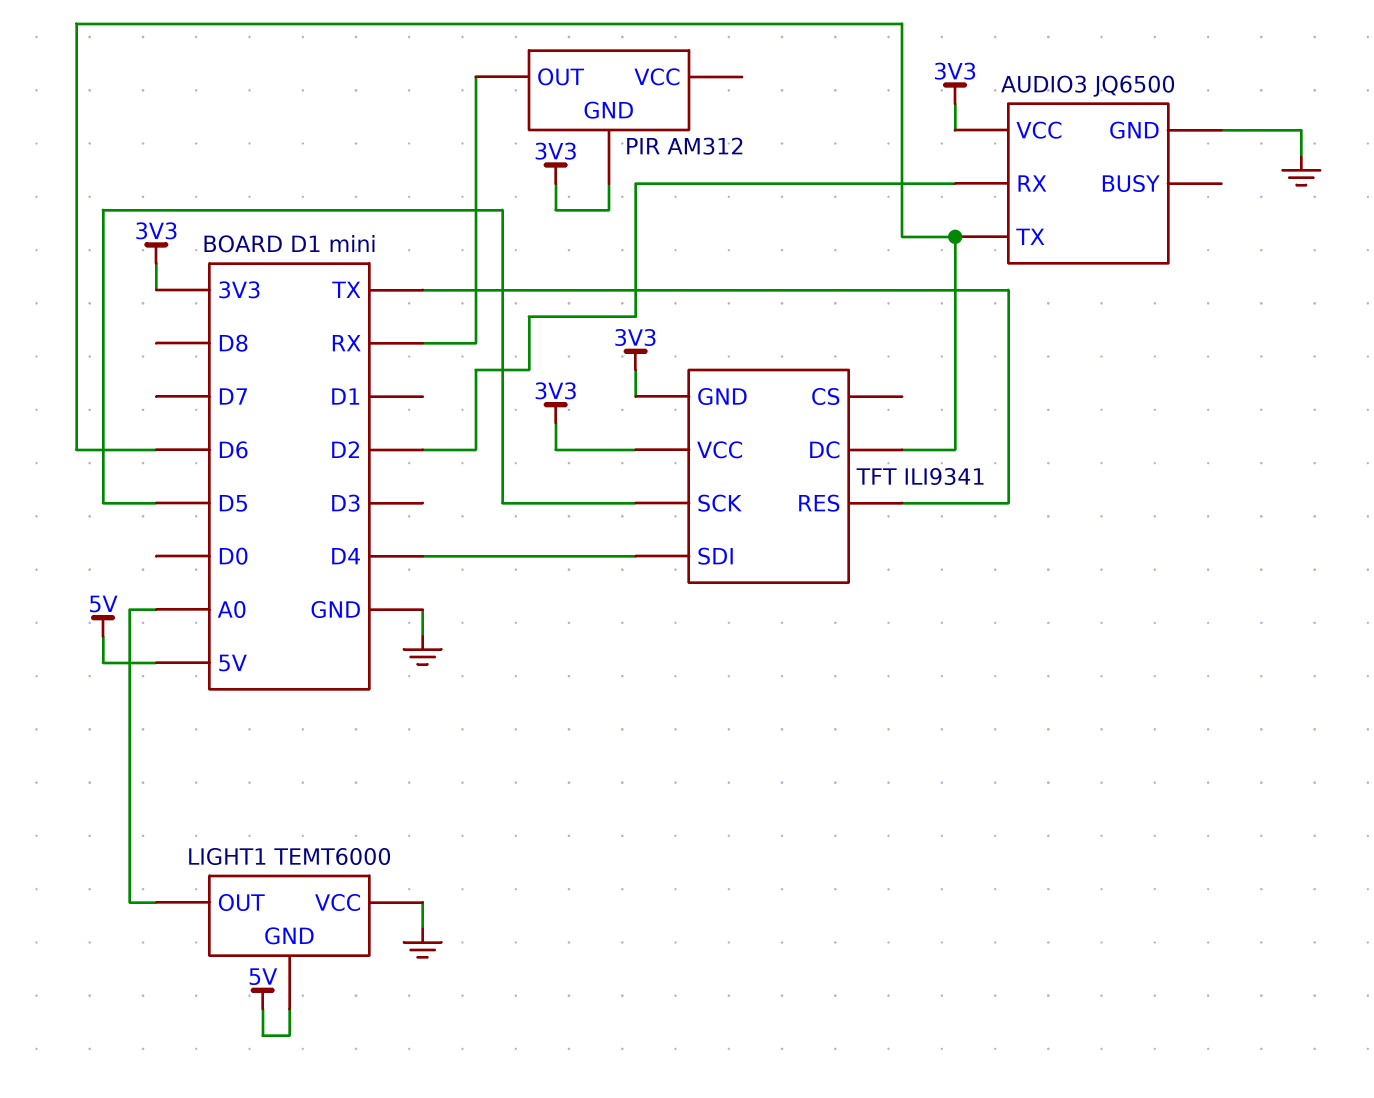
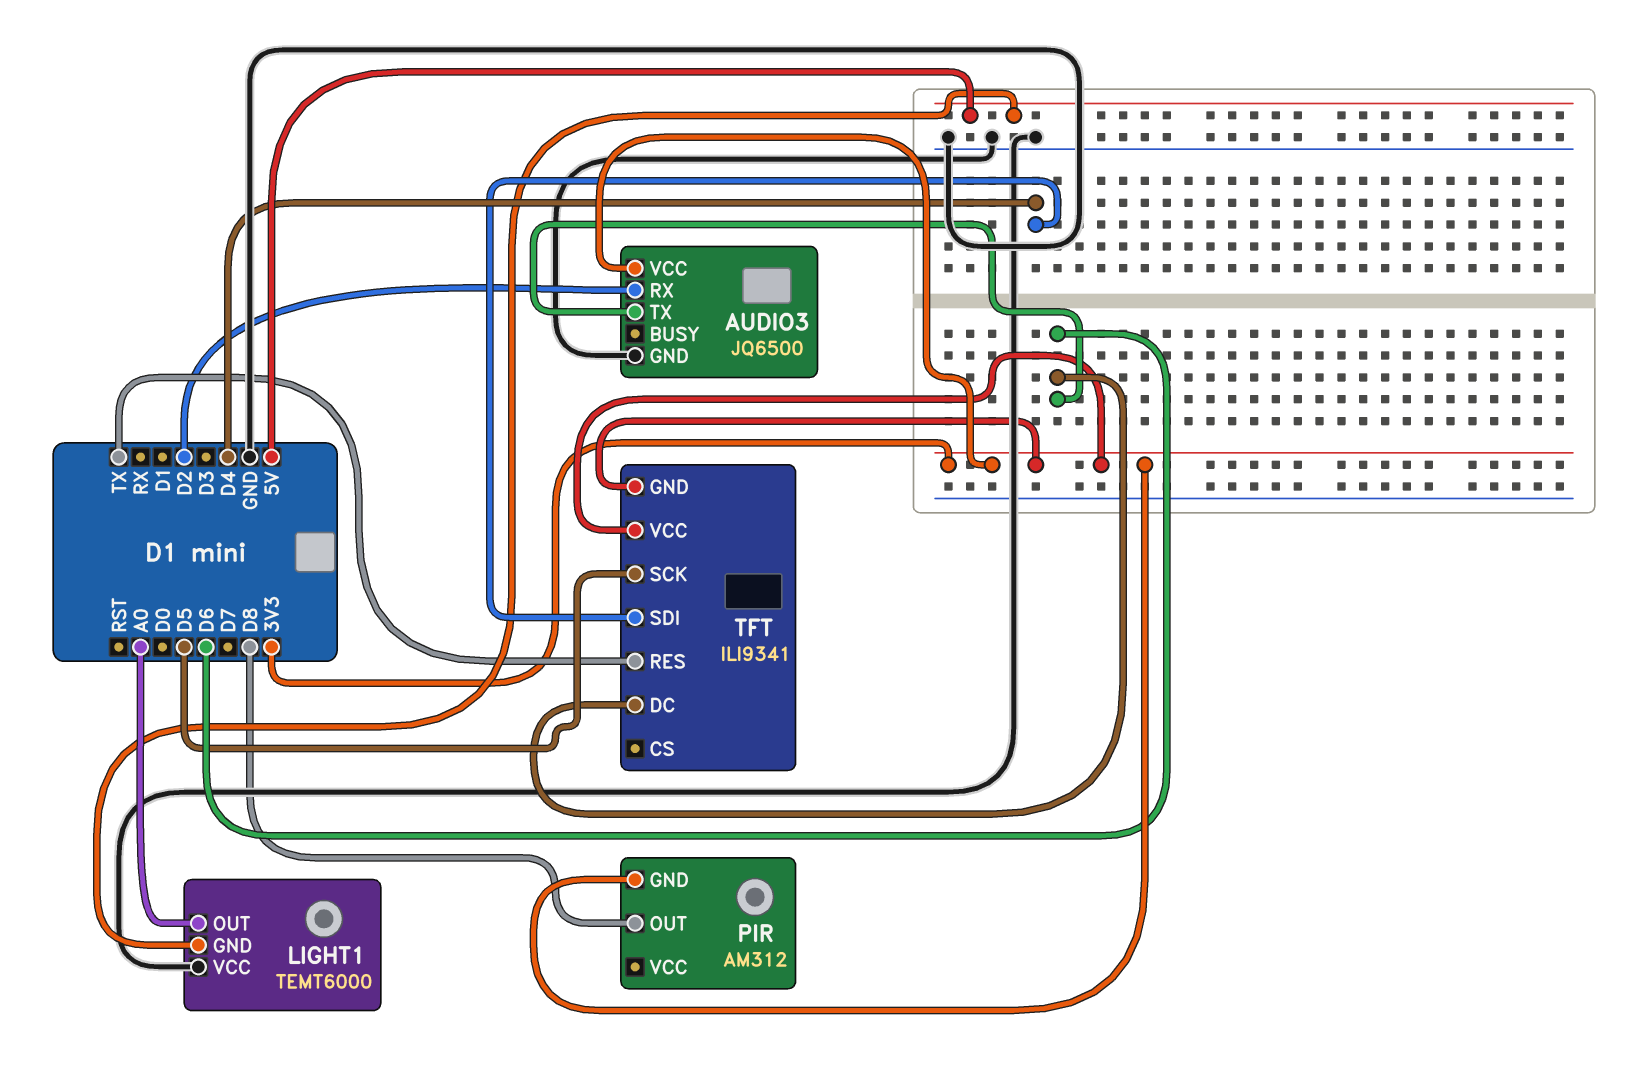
PIR pin OUT: RX -> D8

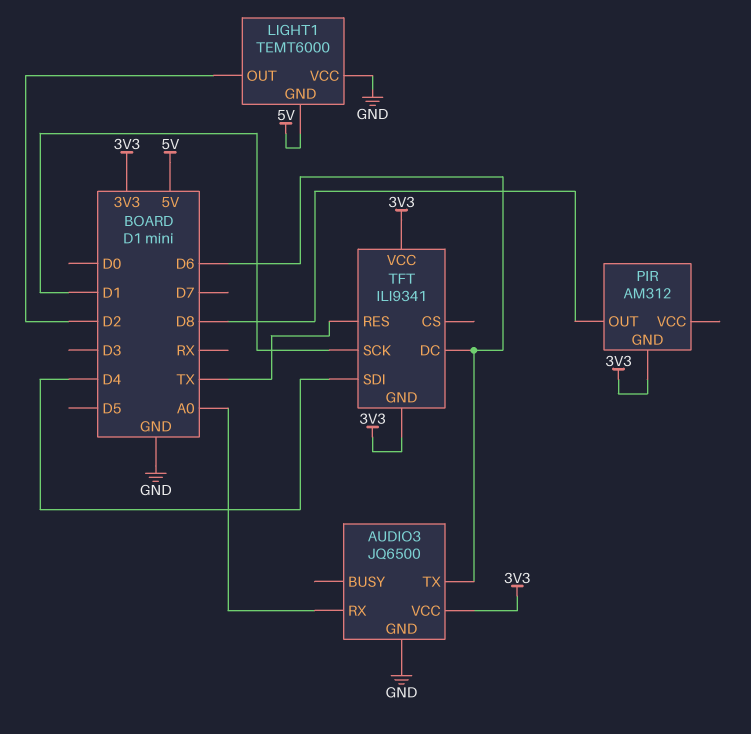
AUDIO3 pin RX: D2 -> A0
LIGHT1 pin OUT: A0 -> D2
TFT pin SCK: D5 -> D1

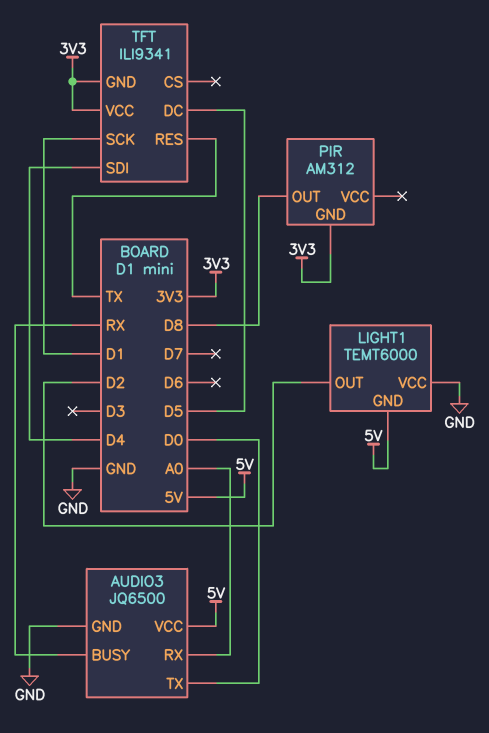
AUDIO3 pin BUSY: none -> RX
AUDIO3 pin TX: D6 -> D0
AUDIO3 pin VCC: 3V3 -> 5V
TFT pin DC: D6 -> D5

